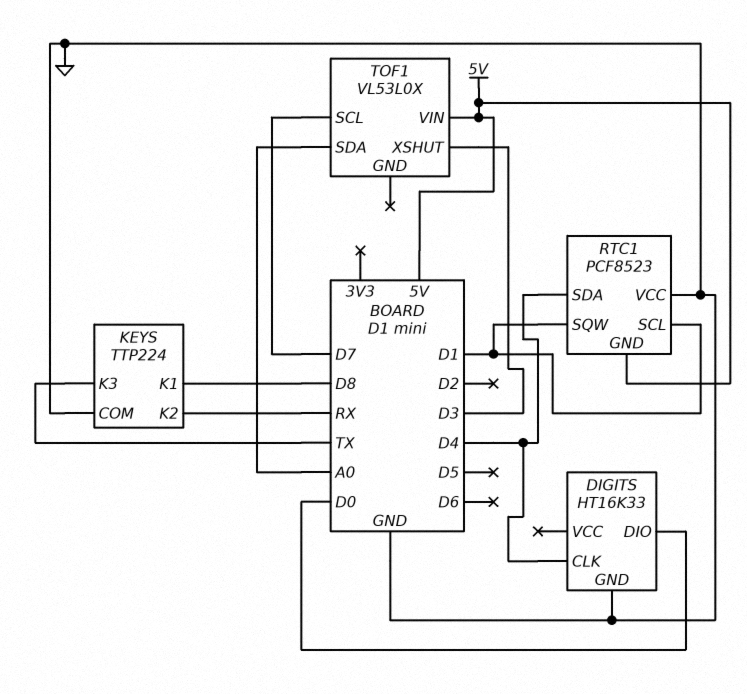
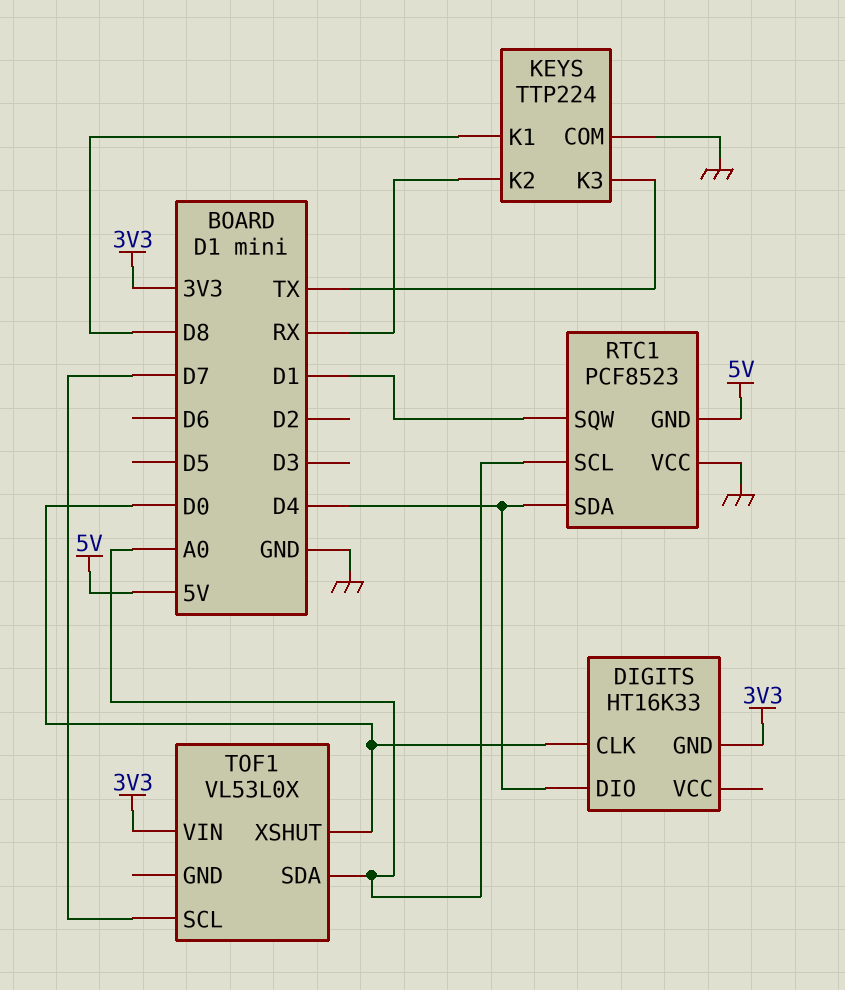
DIGITS pin CLK: D4 -> D0
DIGITS pin DIO: D0 -> D4
DIGITS pin GND: GND -> 3V3
RTC1 pin SCL: D1 -> A0
TOF1 pin VIN: 5V -> 3V3
TOF1 pin XSHUT: D3 -> D0

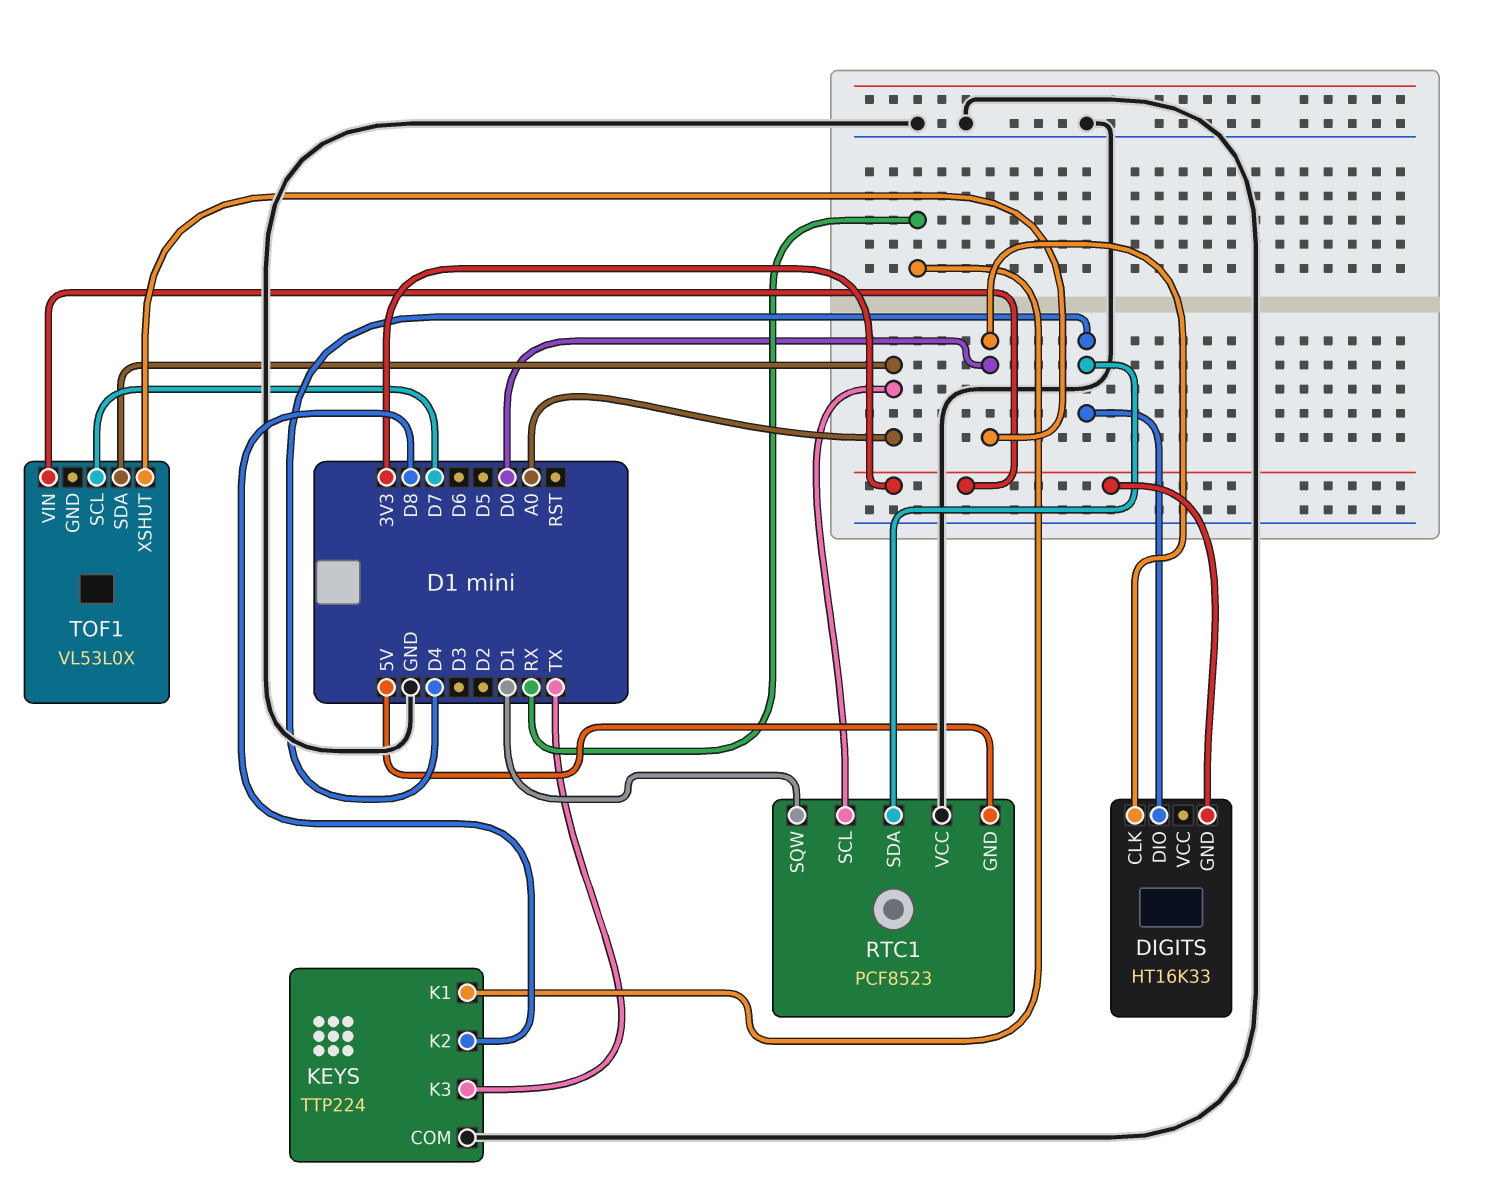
KEYS pin K1: D8 -> RX
KEYS pin K2: RX -> D8

